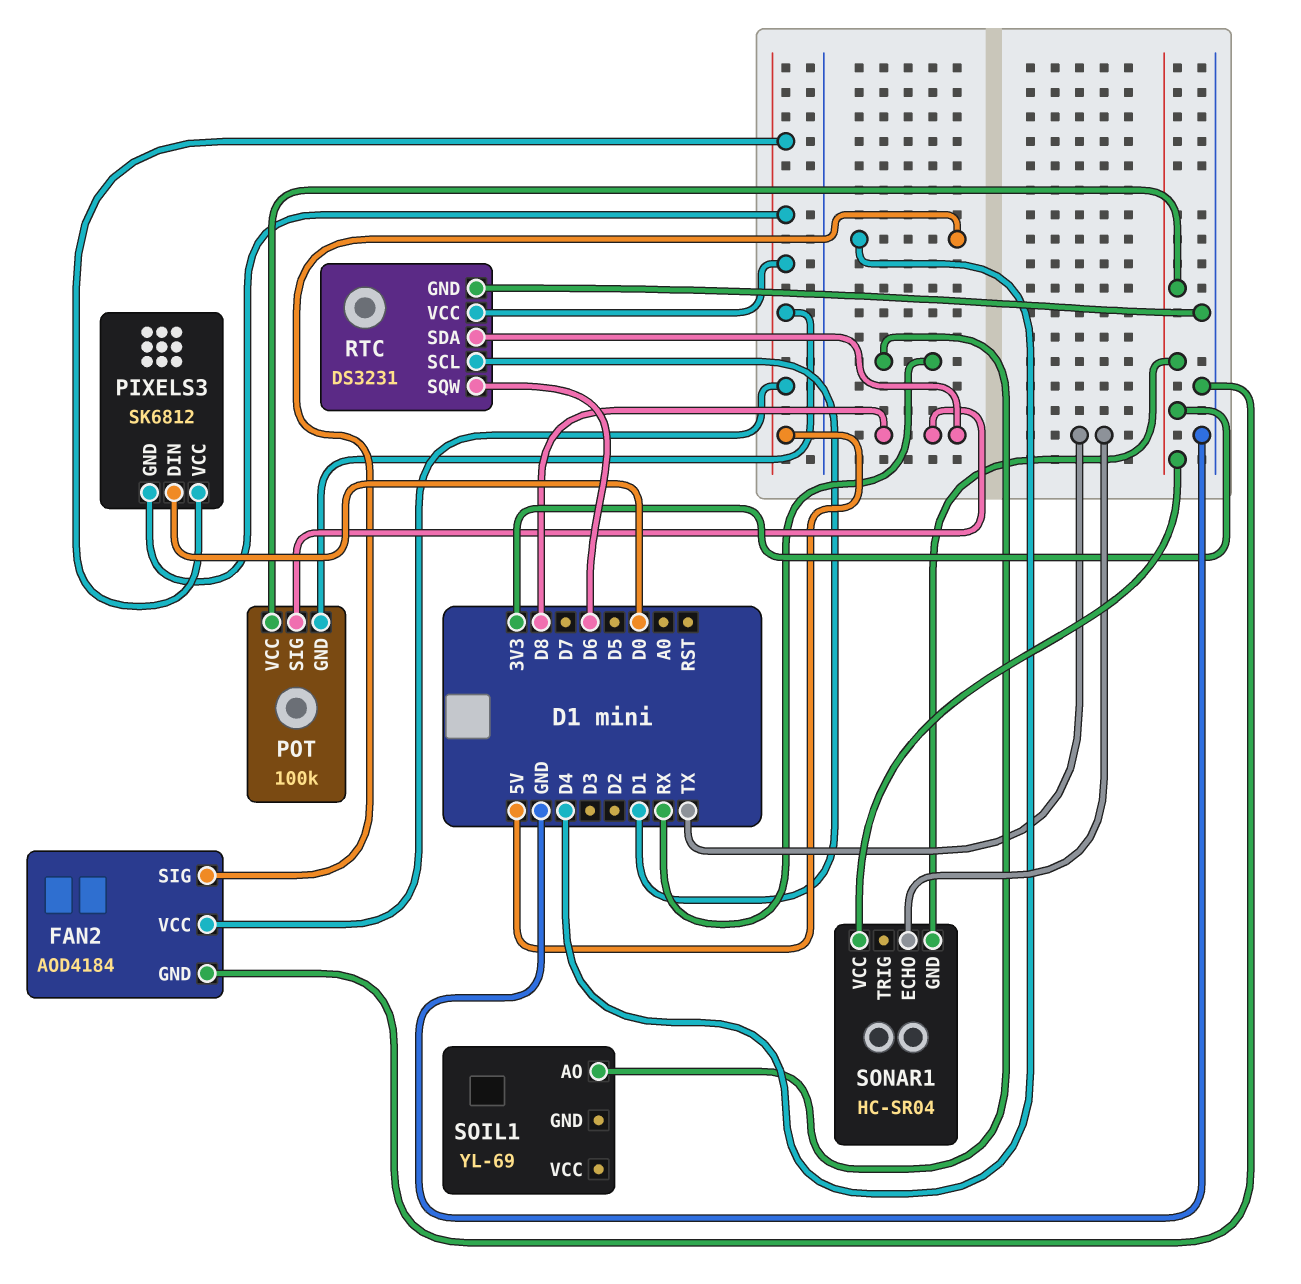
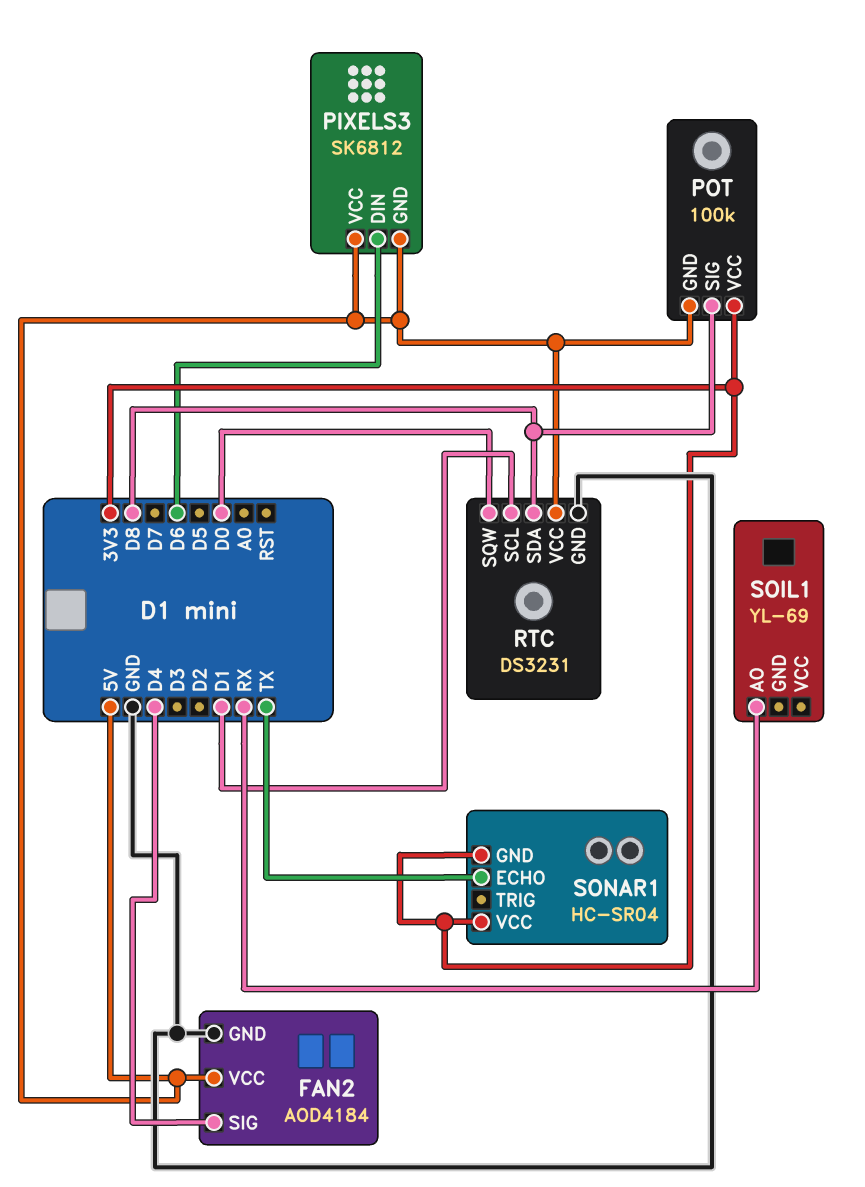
PIXELS3 pin DIN: D0 -> D6
RTC pin SQW: D6 -> D0

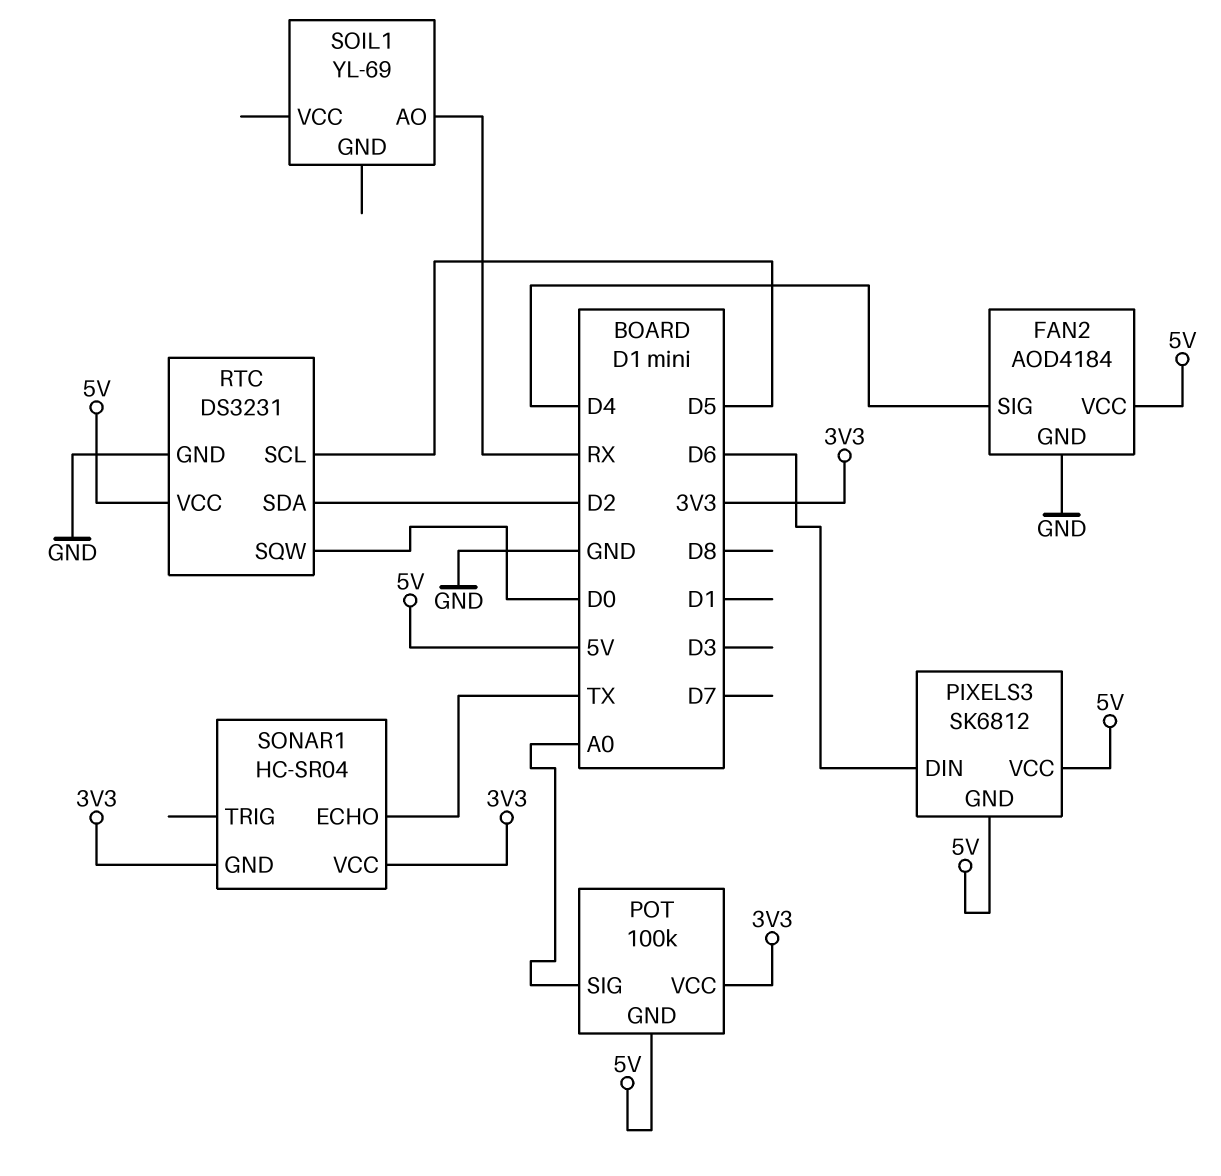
POT pin SIG: D8 -> A0
RTC pin SCL: D1 -> D5
RTC pin SDA: D8 -> D2

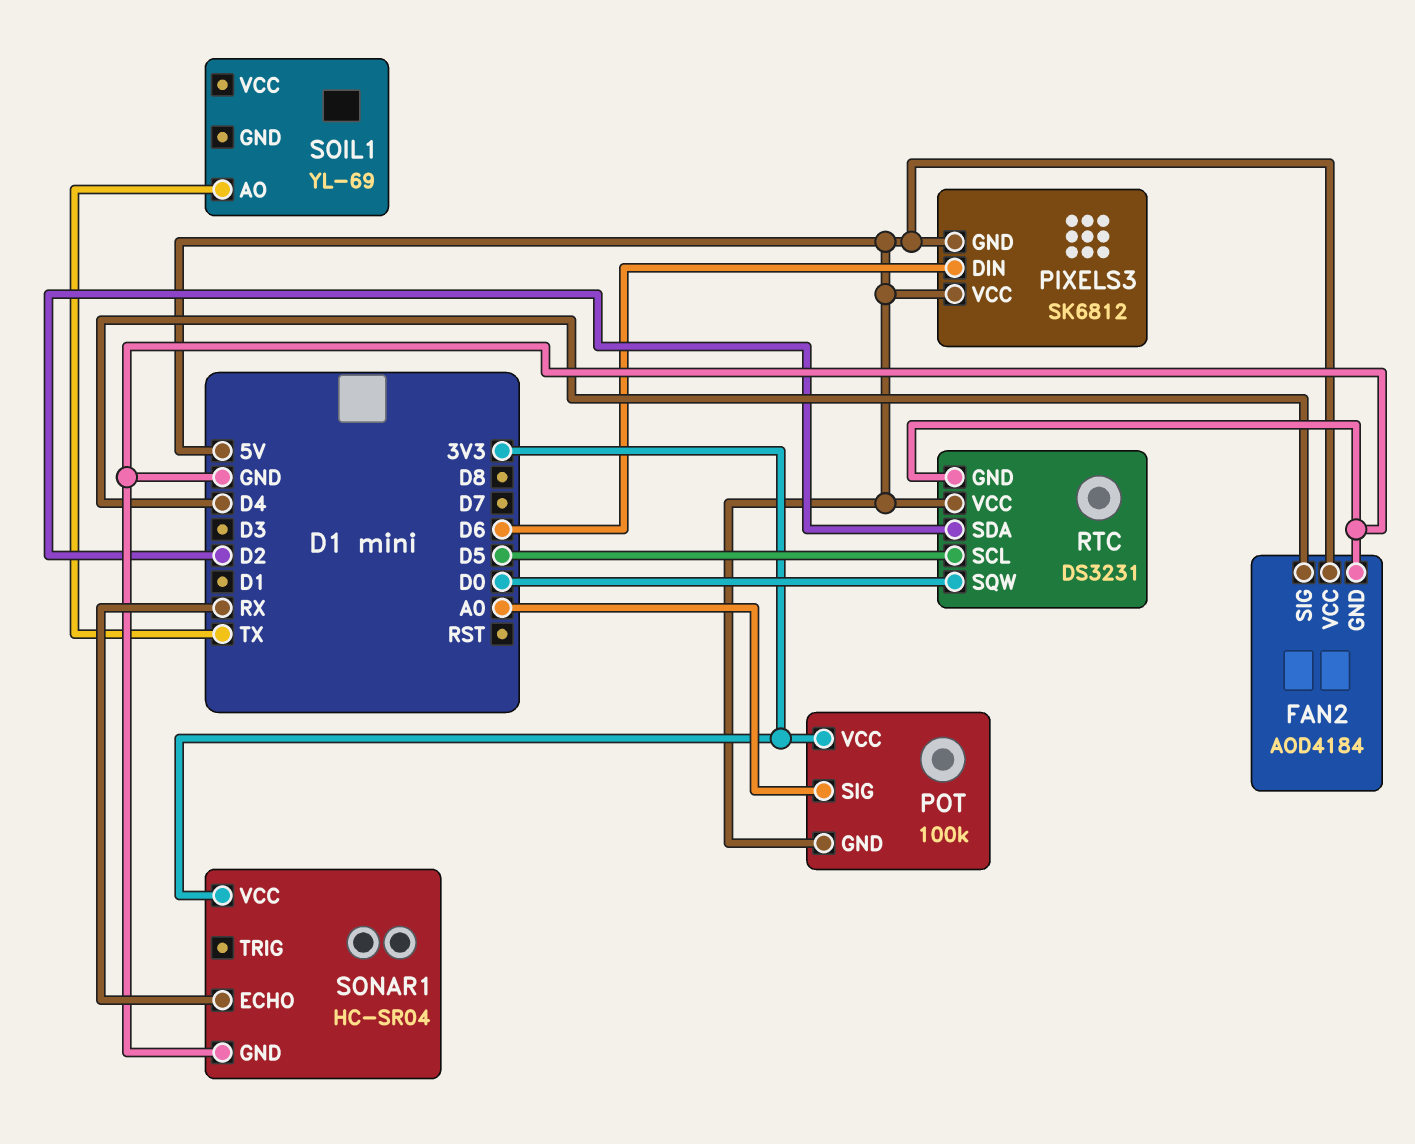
SOIL1 pin AO: RX -> TX
SONAR1 pin ECHO: TX -> RX
SONAR1 pin GND: 3V3 -> GND

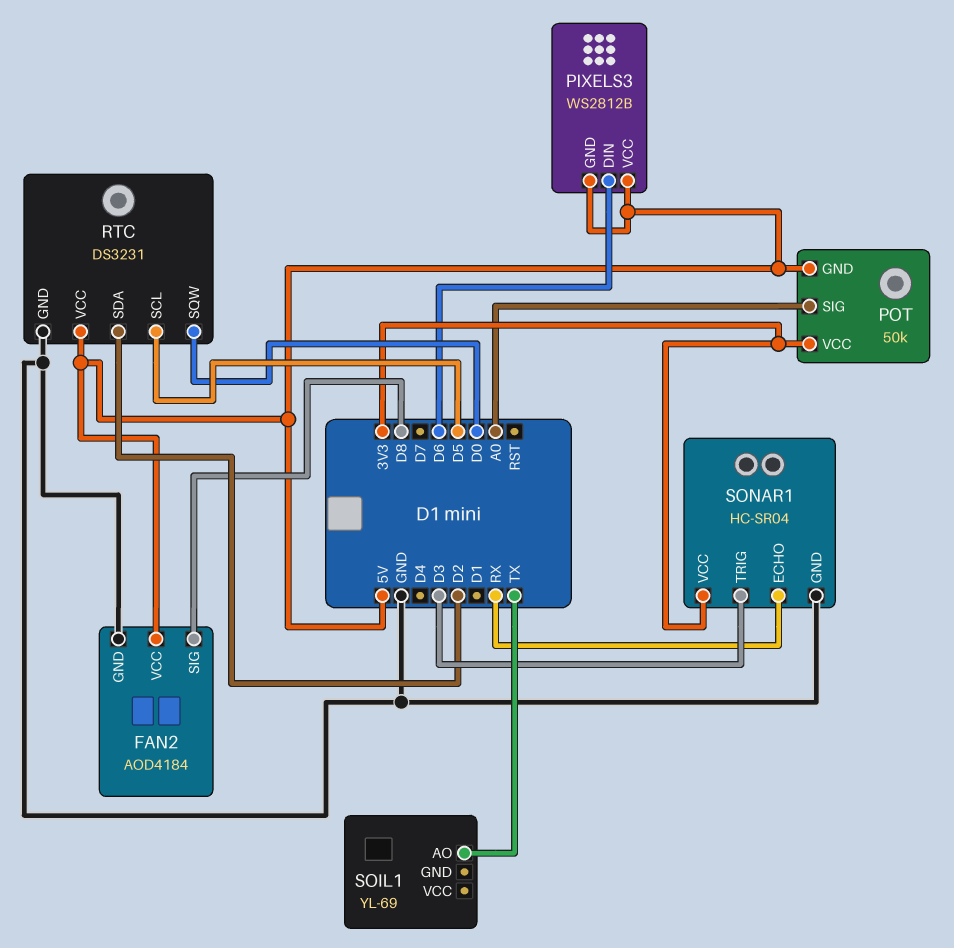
FAN2 pin SIG: D4 -> D8
PIXELS3: SK6812 -> WS2812B
POT: 100k -> 50k
SONAR1 pin TRIG: none -> D3

